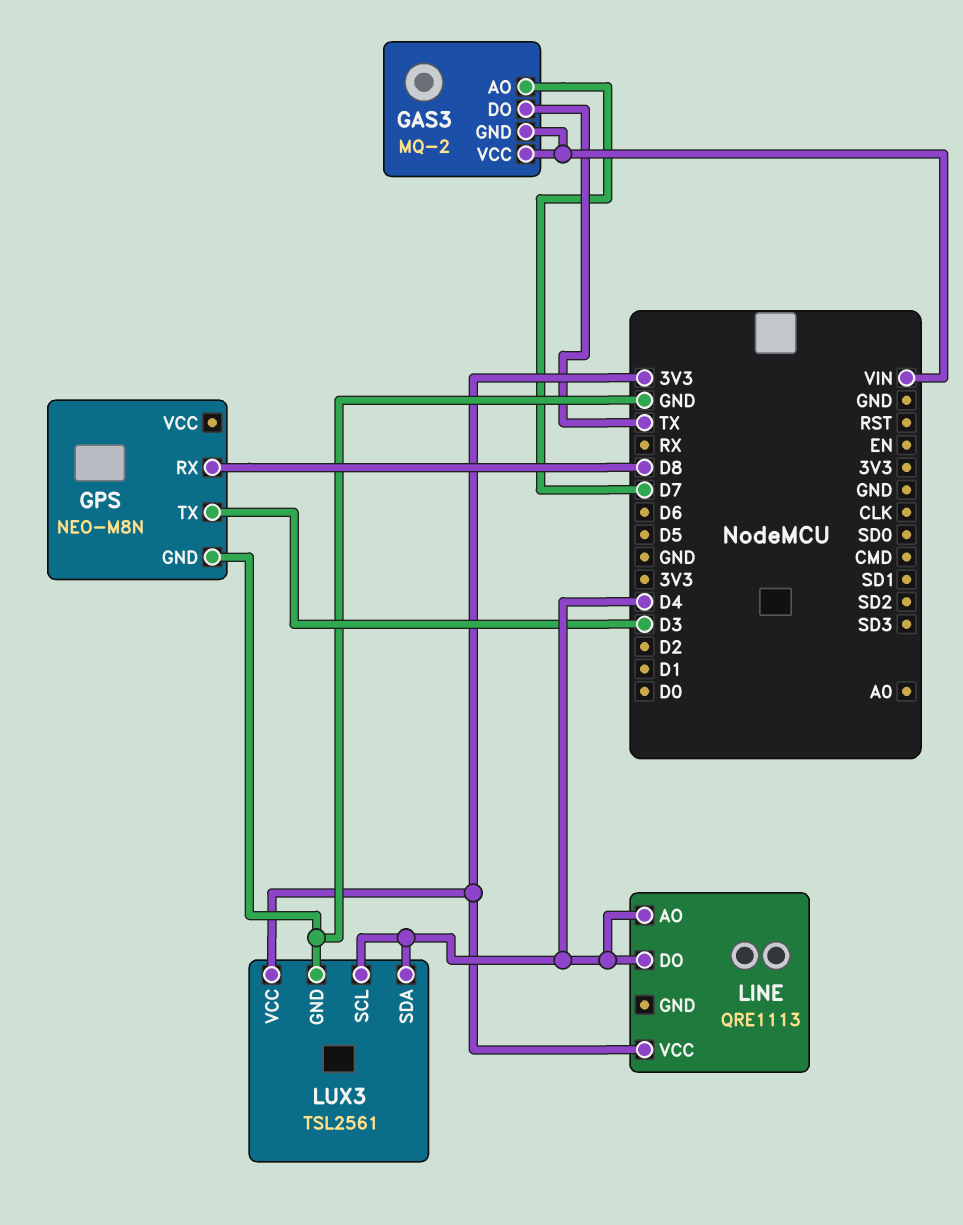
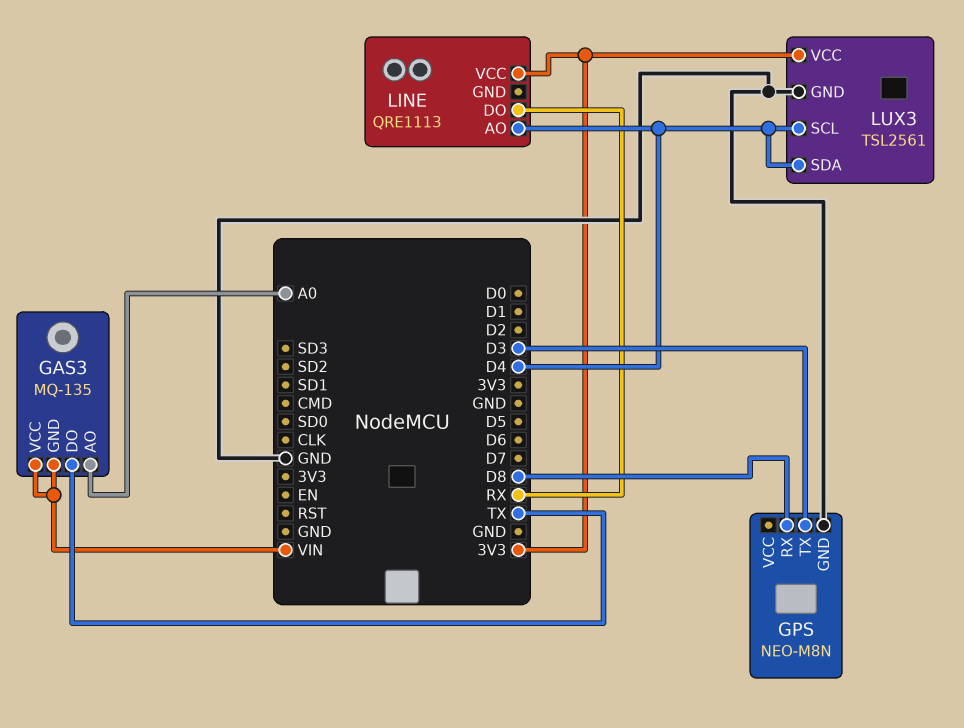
GAS3: MQ-2 -> MQ-135
GAS3 pin AO: D7 -> A0
LINE pin DO: D4 -> RX

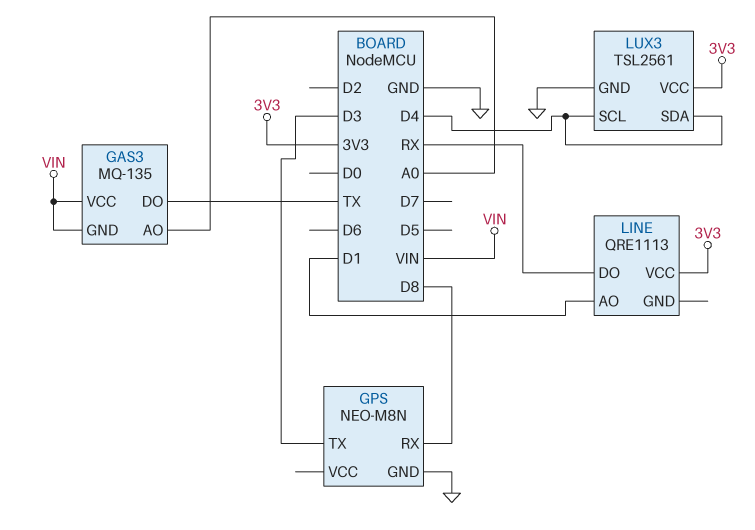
LINE pin AO: D4 -> D1

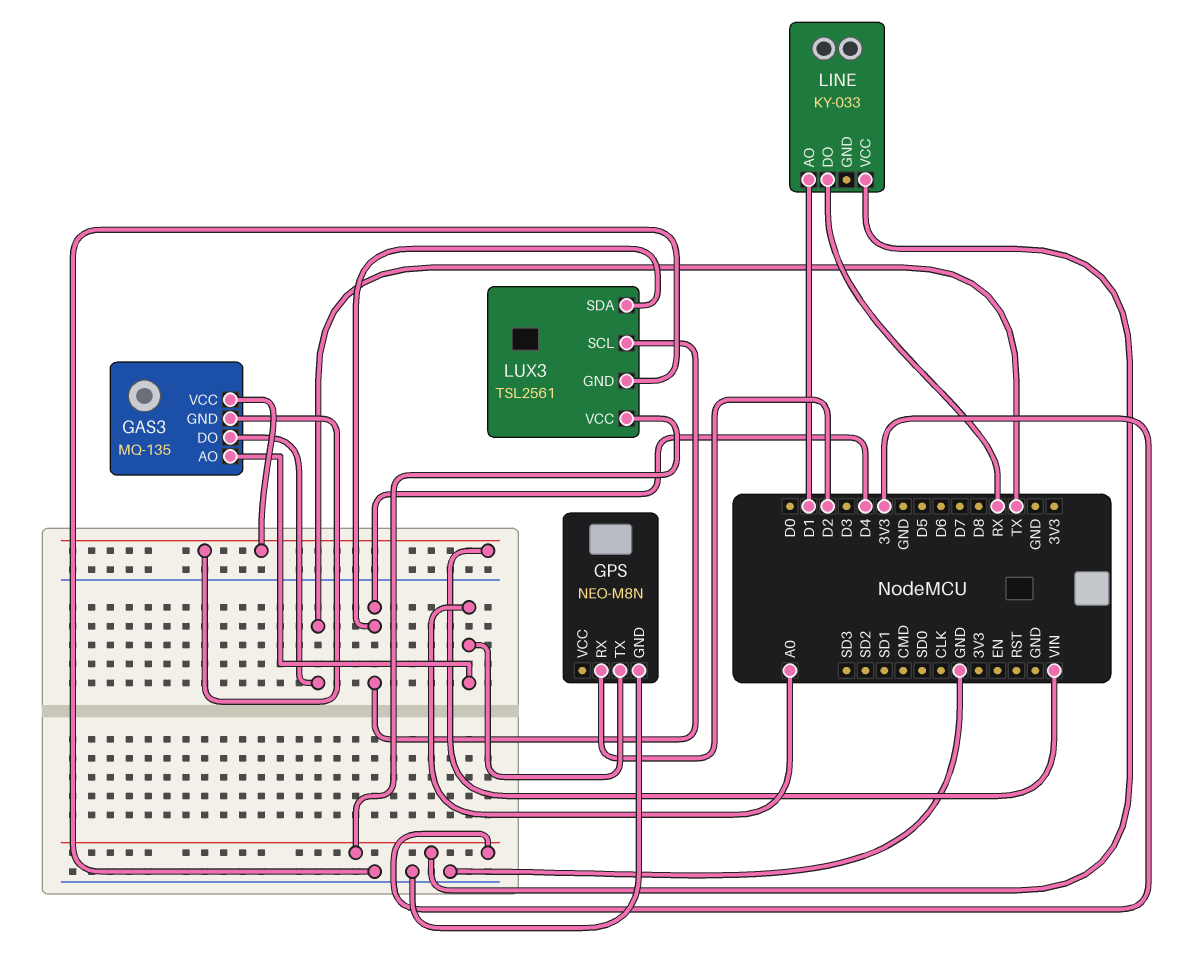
GPS pin RX: D8 -> D2
GPS pin TX: D3 -> A0
LINE: QRE1113 -> KY-033

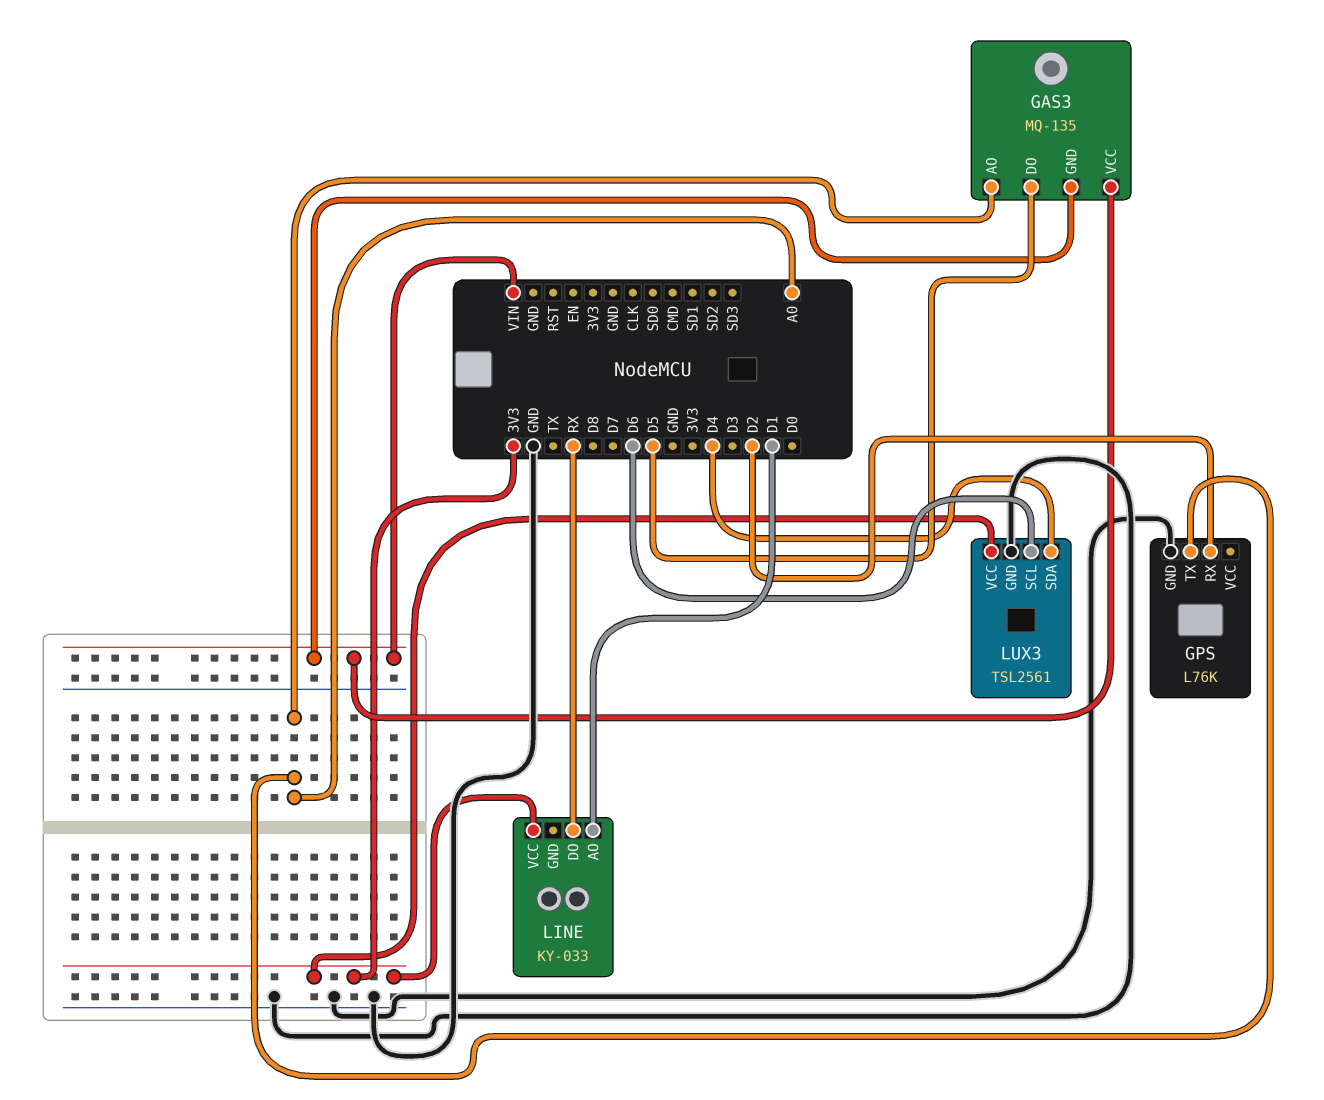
GAS3 pin DO: TX -> D5
GPS: NEO-M8N -> L76K
LUX3 pin SCL: D4 -> D6

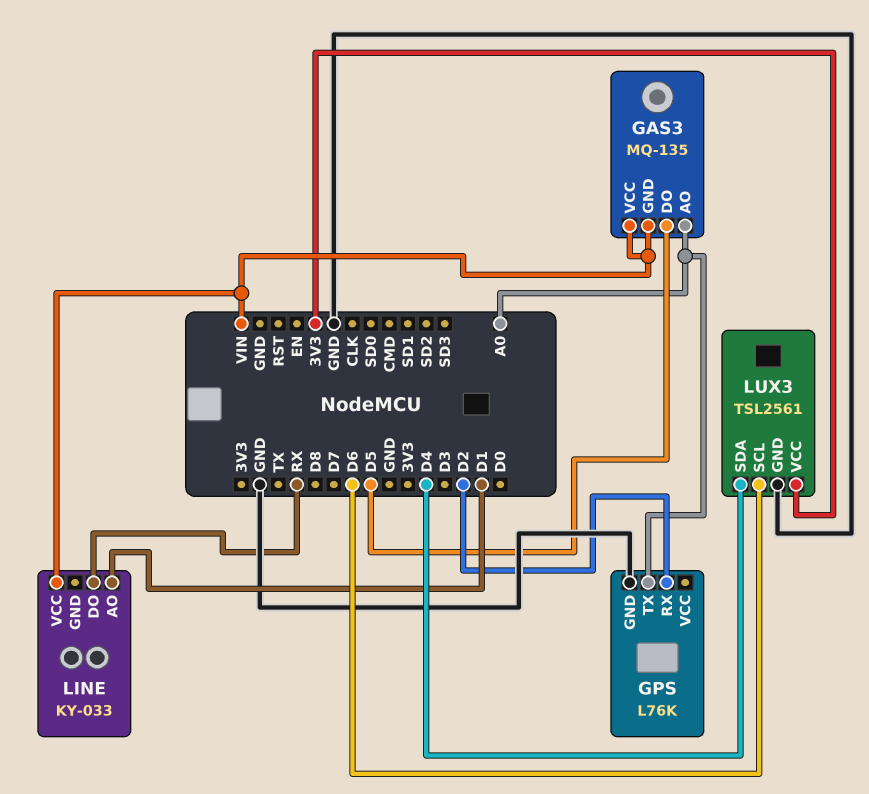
LINE pin VCC: 3V3 -> VIN

